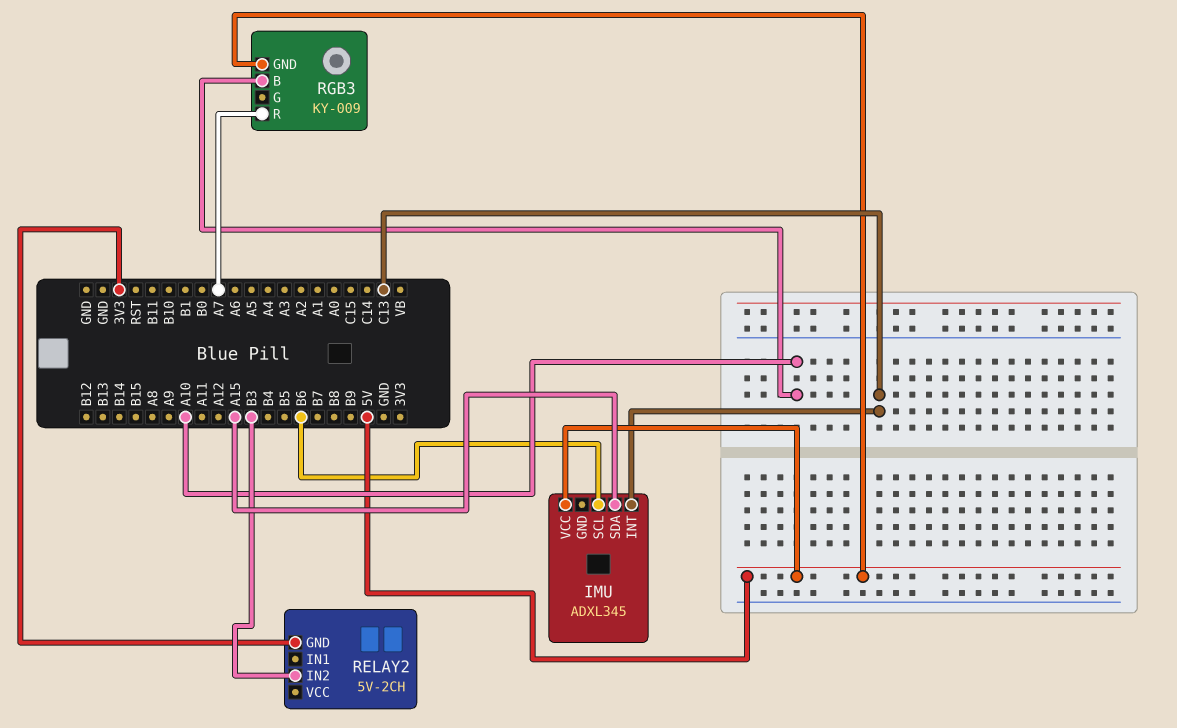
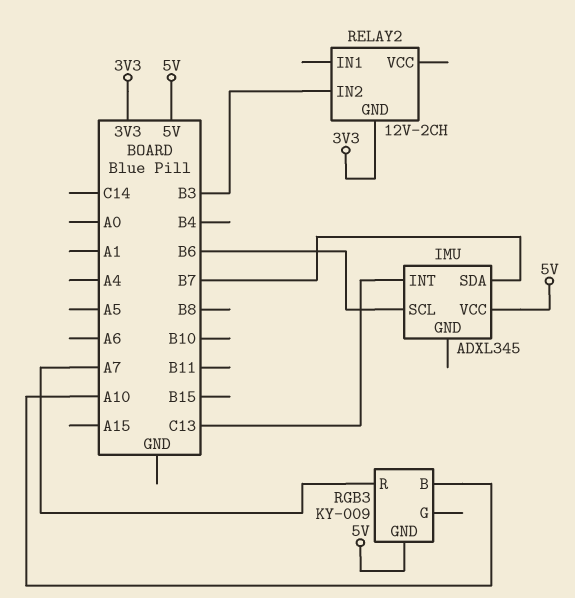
IMU pin SDA: A15 -> B7
RELAY2: 5V-2CH -> 12V-2CH

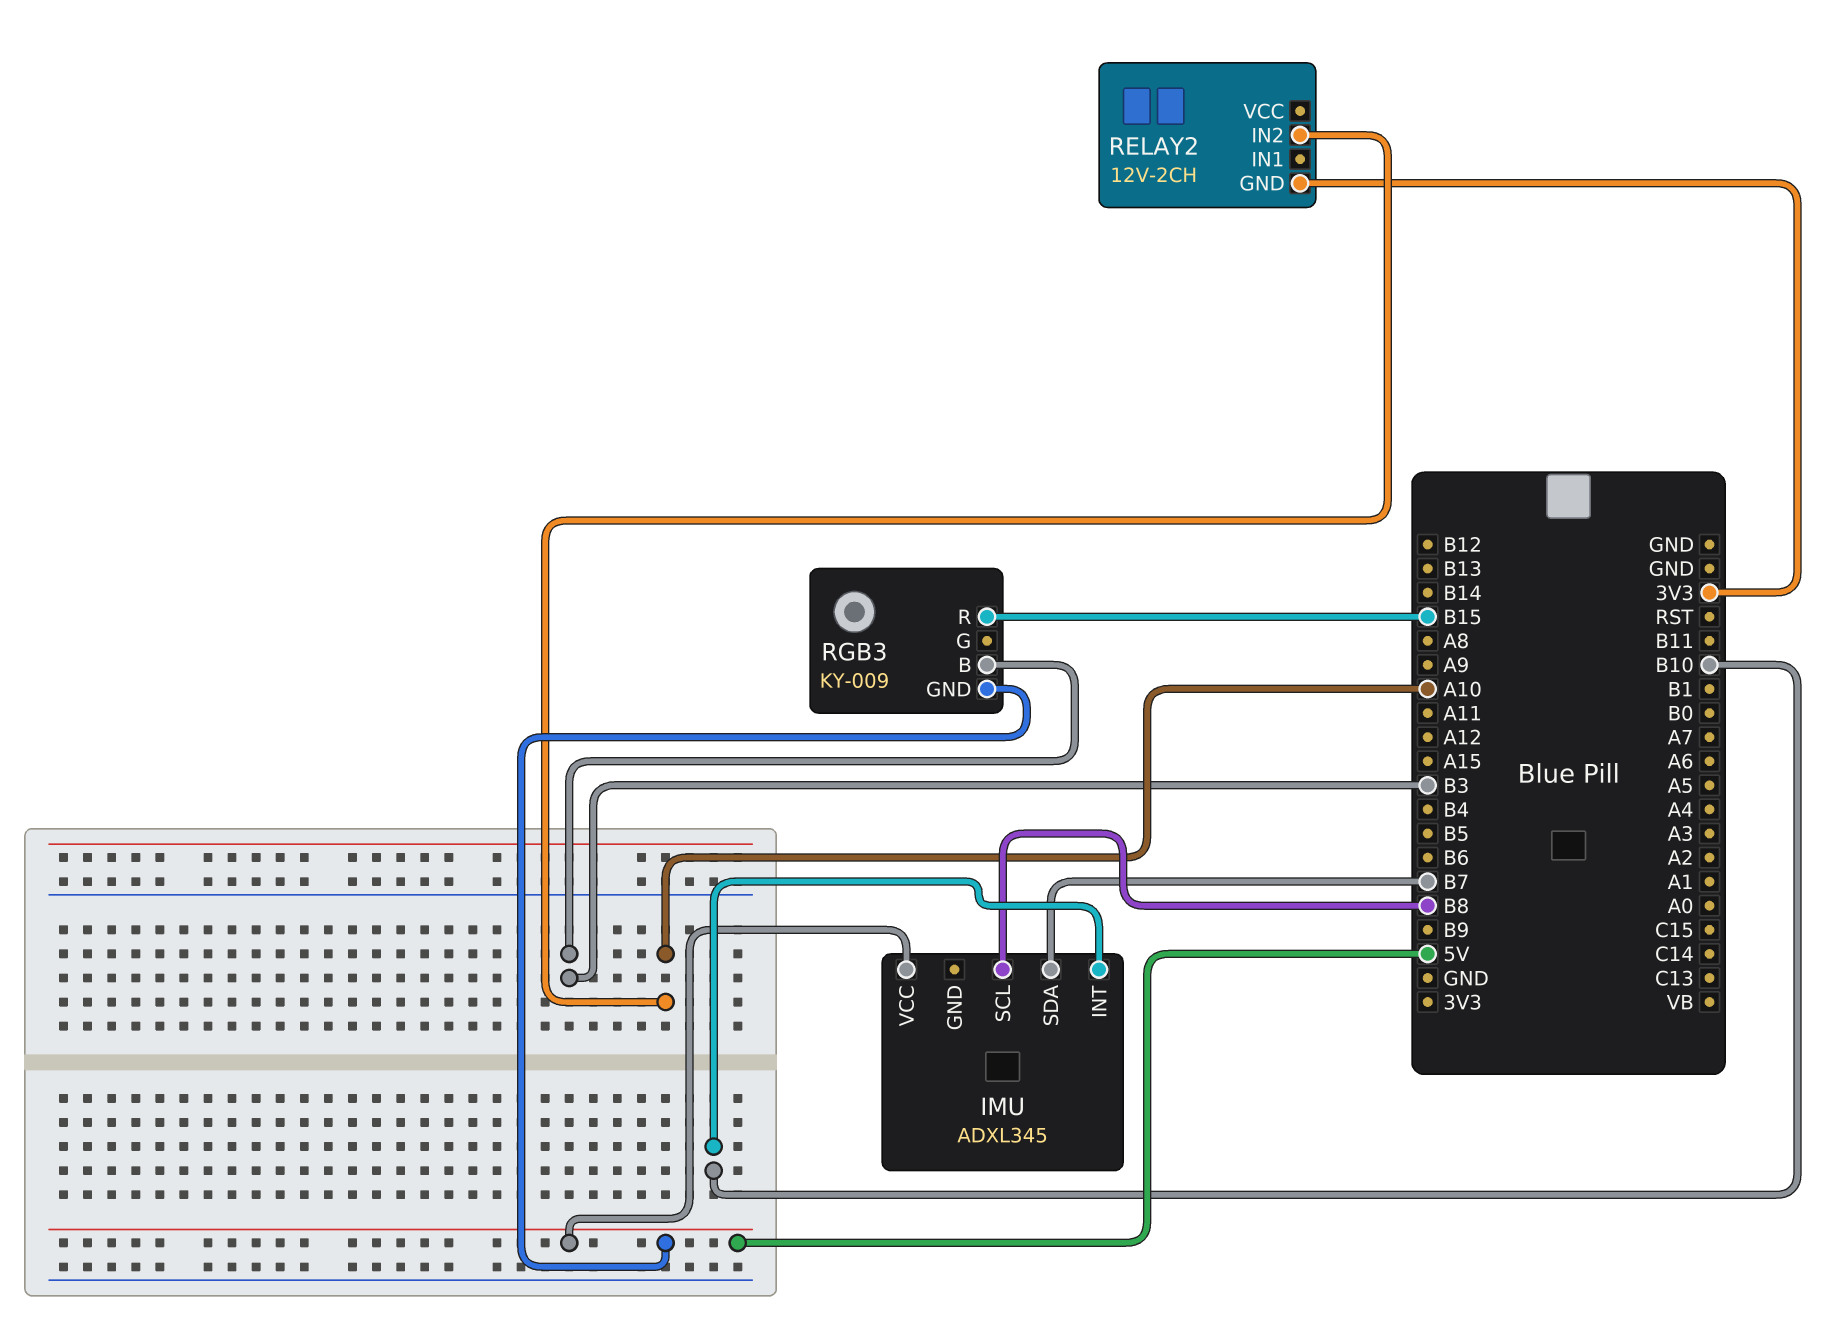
IMU pin INT: C13 -> B10
IMU pin SCL: B6 -> B8
RELAY2 pin IN2: B3 -> A10
RGB3 pin B: A10 -> B3
RGB3 pin R: A7 -> B15

